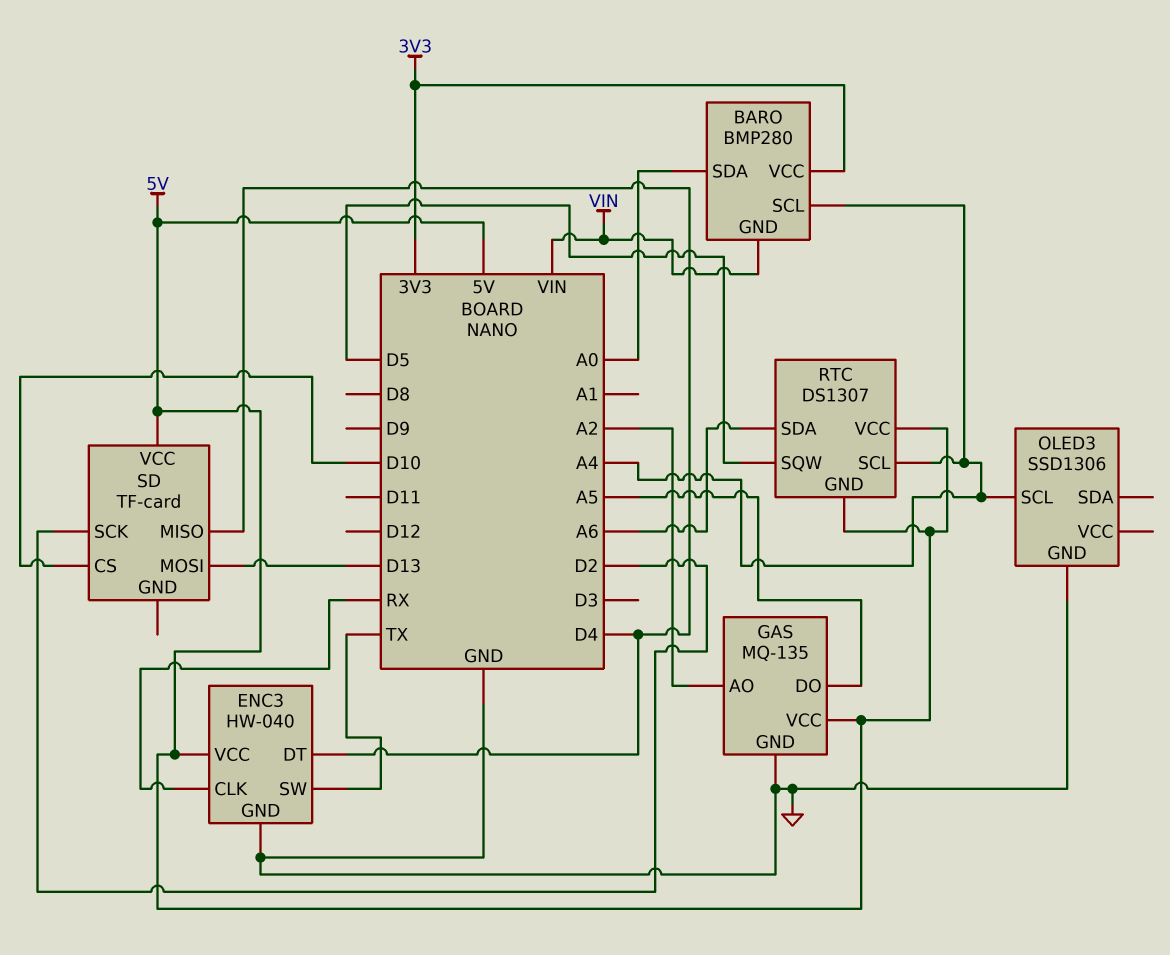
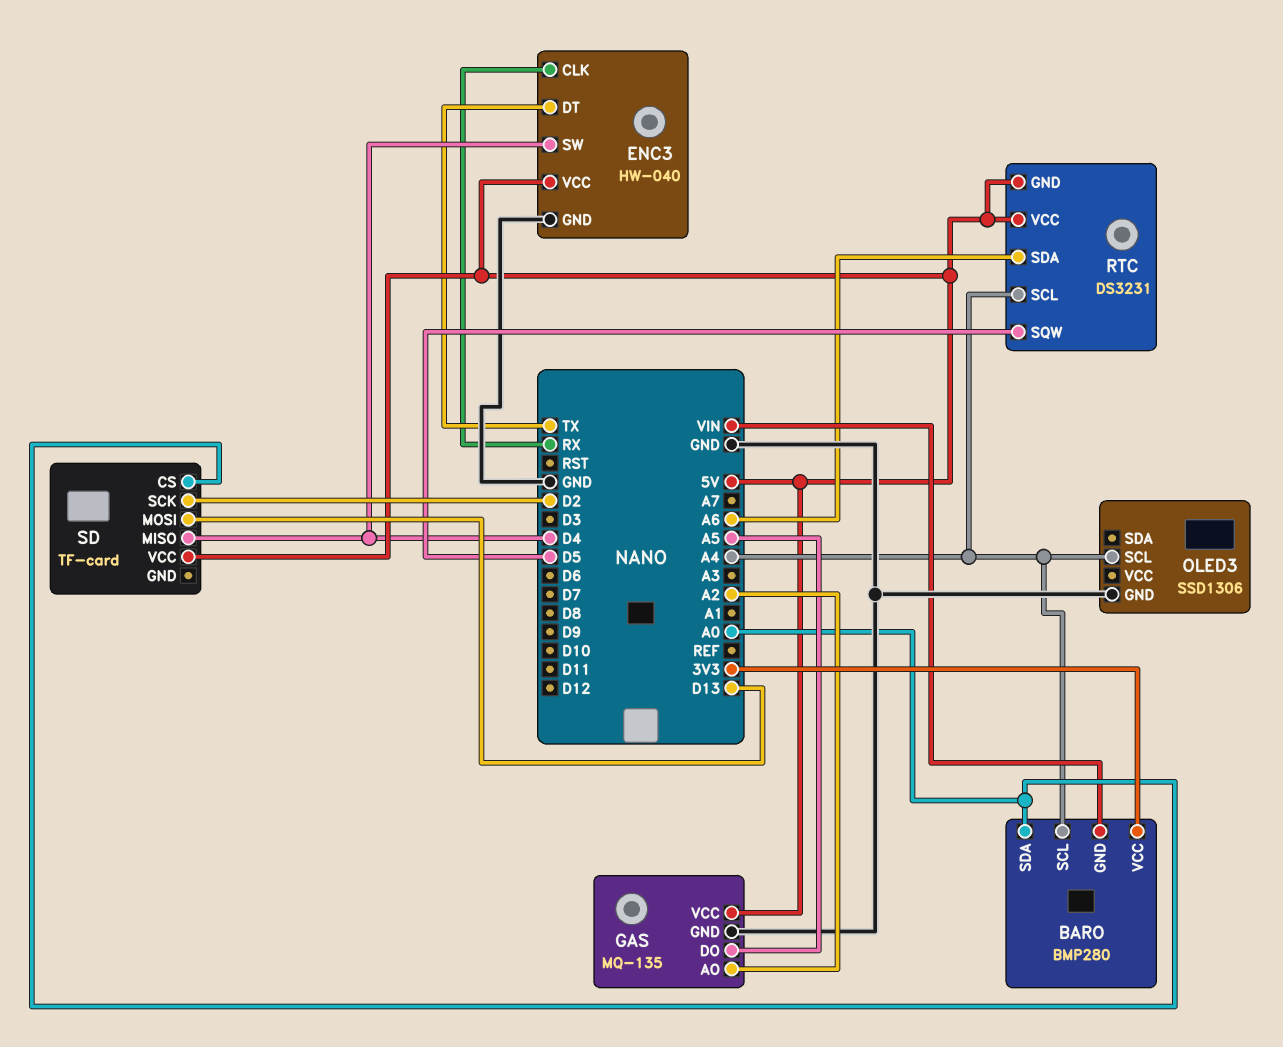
ENC3 pin DT: D4 -> TX
ENC3 pin SW: TX -> D4
RTC: DS1307 -> DS3231
SD pin CS: D10 -> A0

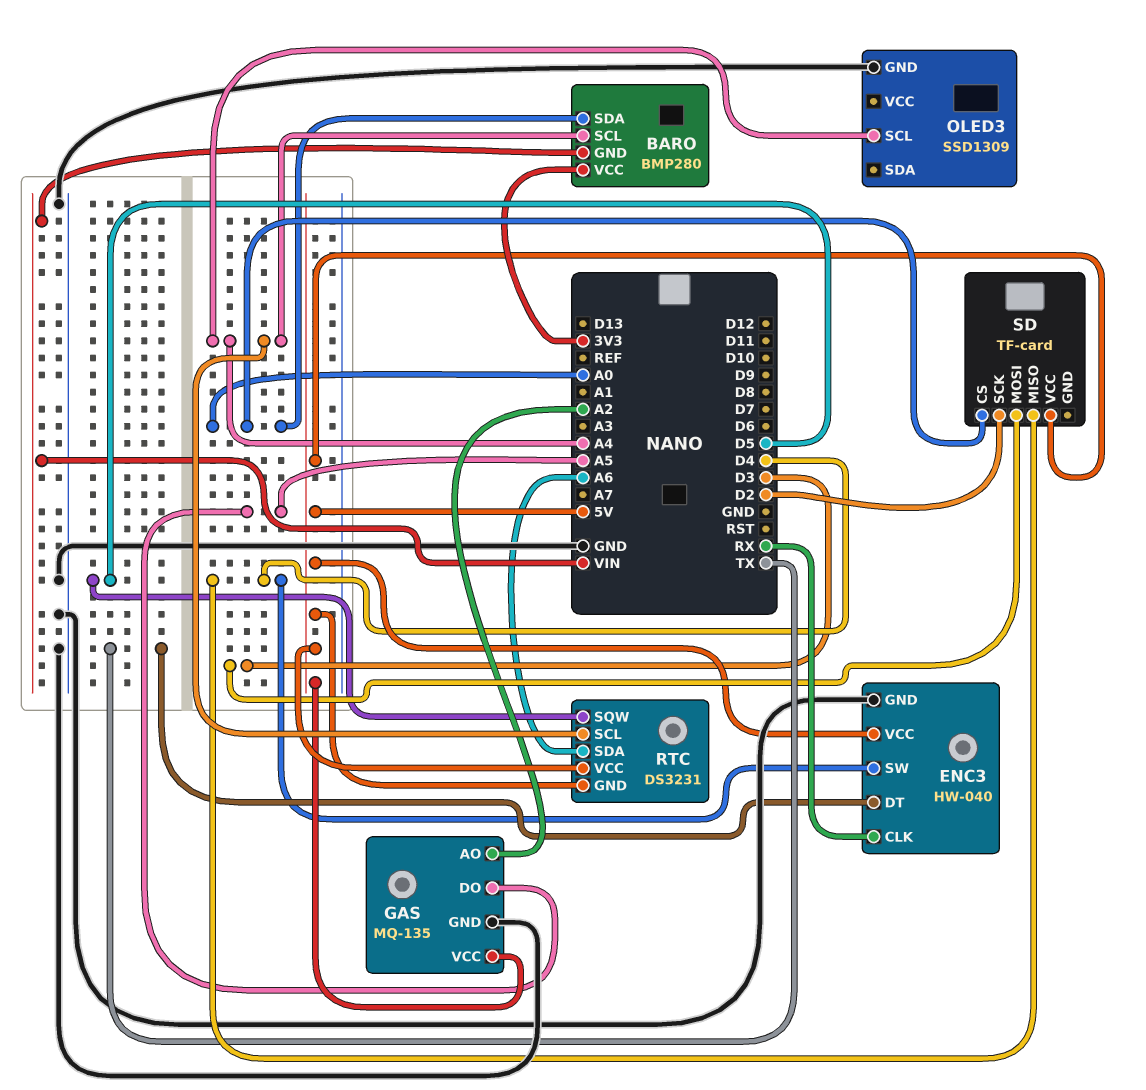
OLED3: SSD1306 -> SSD1309
SD pin MOSI: D13 -> D3

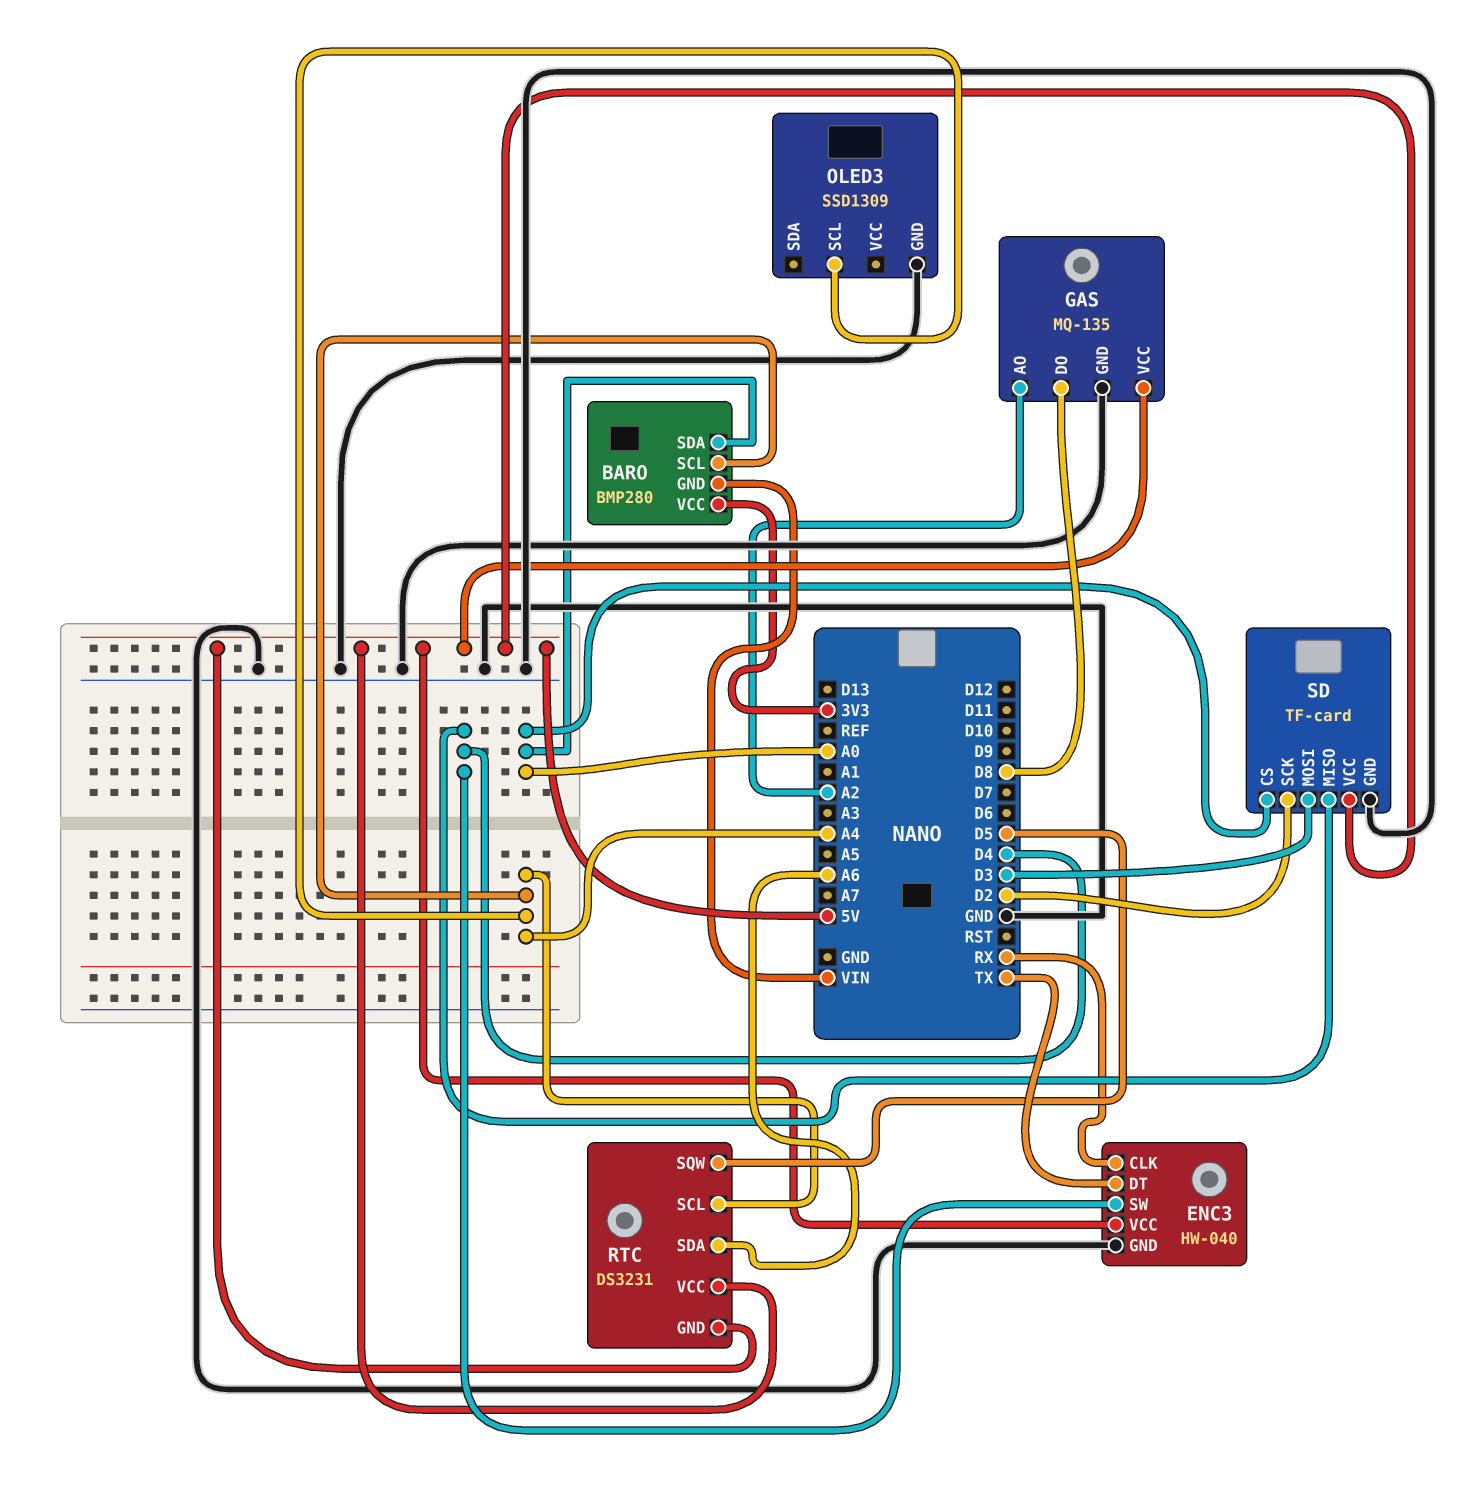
GAS pin DO: A5 -> D8
SD pin GND: none -> GND

